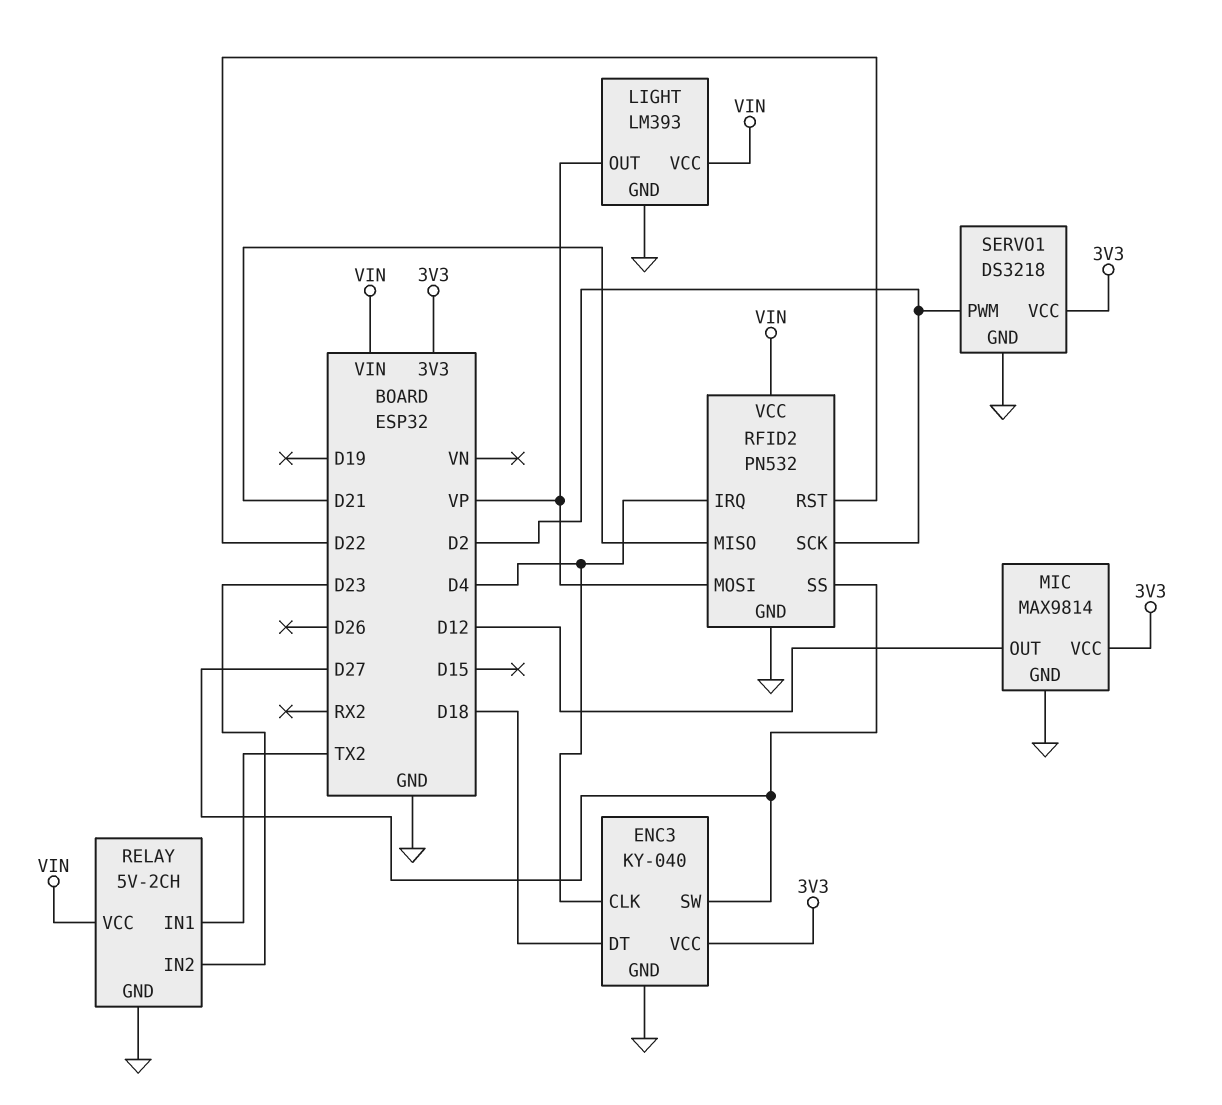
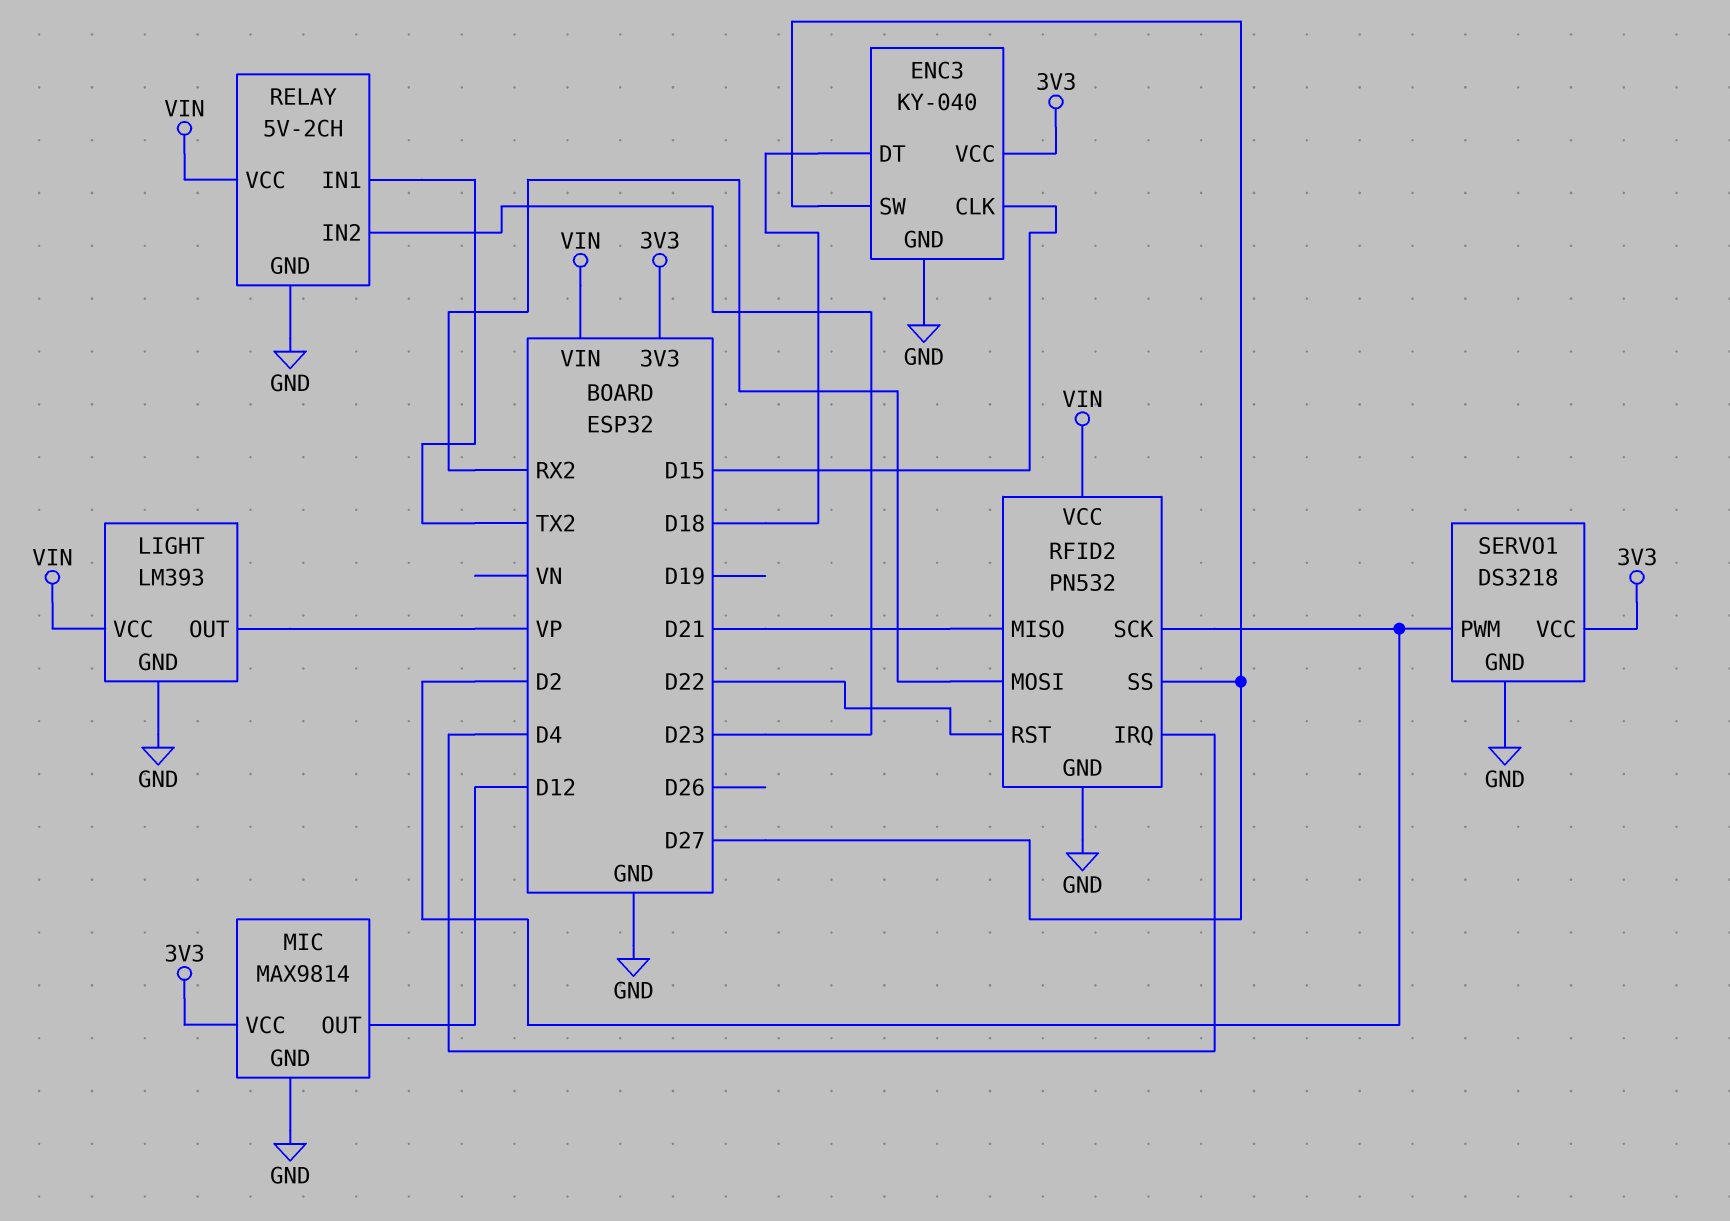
ENC3 pin CLK: D4 -> D15
RFID2 pin MOSI: VP -> RX2

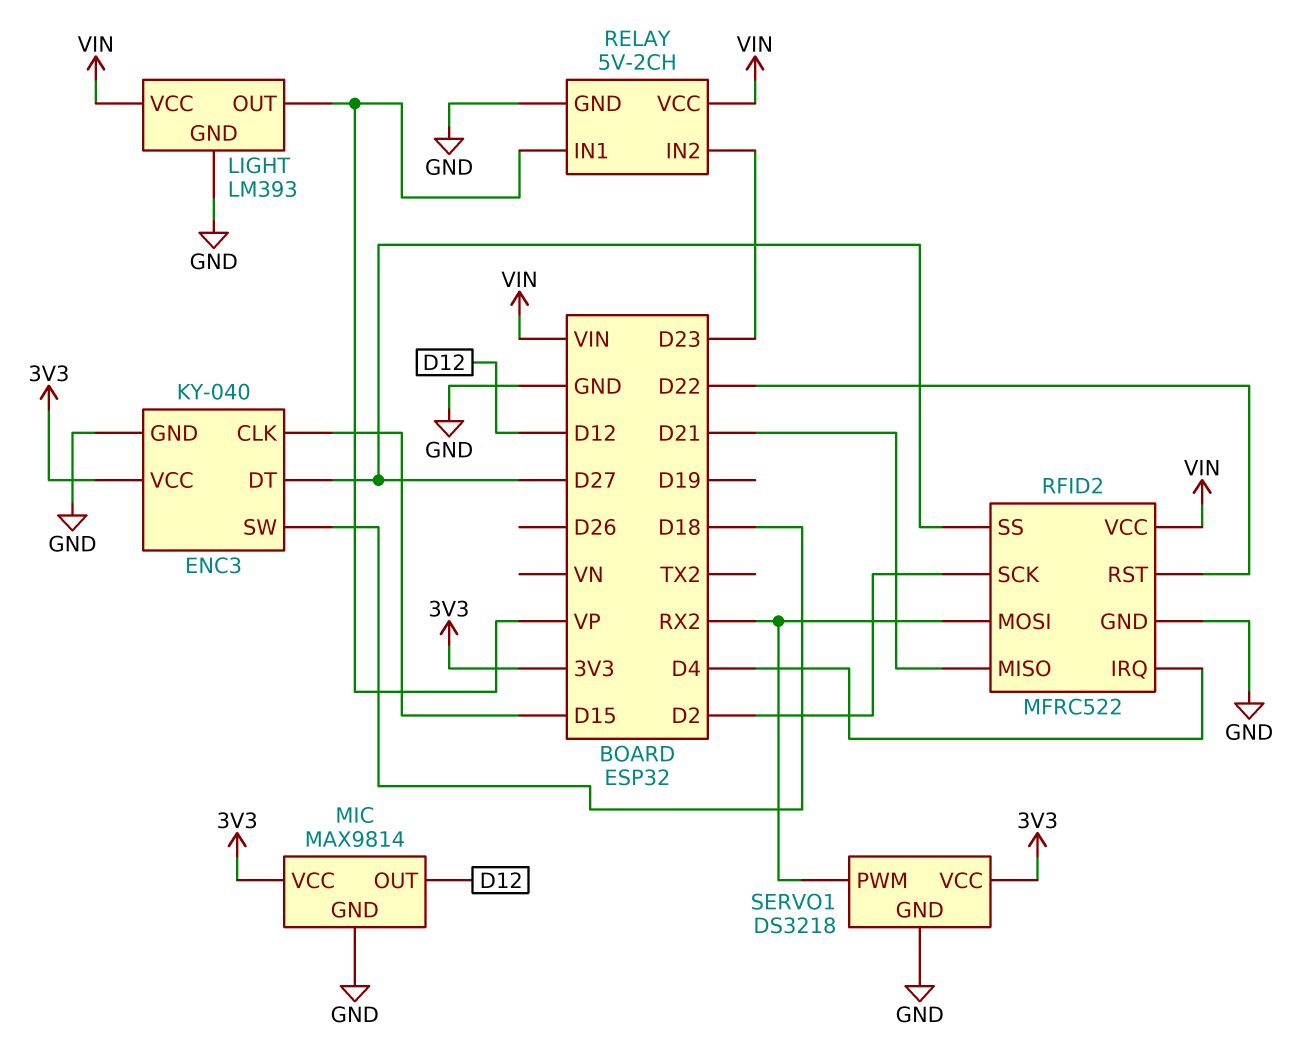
ENC3 pin DT: D18 -> D27
ENC3 pin SW: D27 -> D18
RELAY pin IN1: TX2 -> VP
RFID2: PN532 -> MFRC522
SERVO1 pin PWM: D2 -> RX2

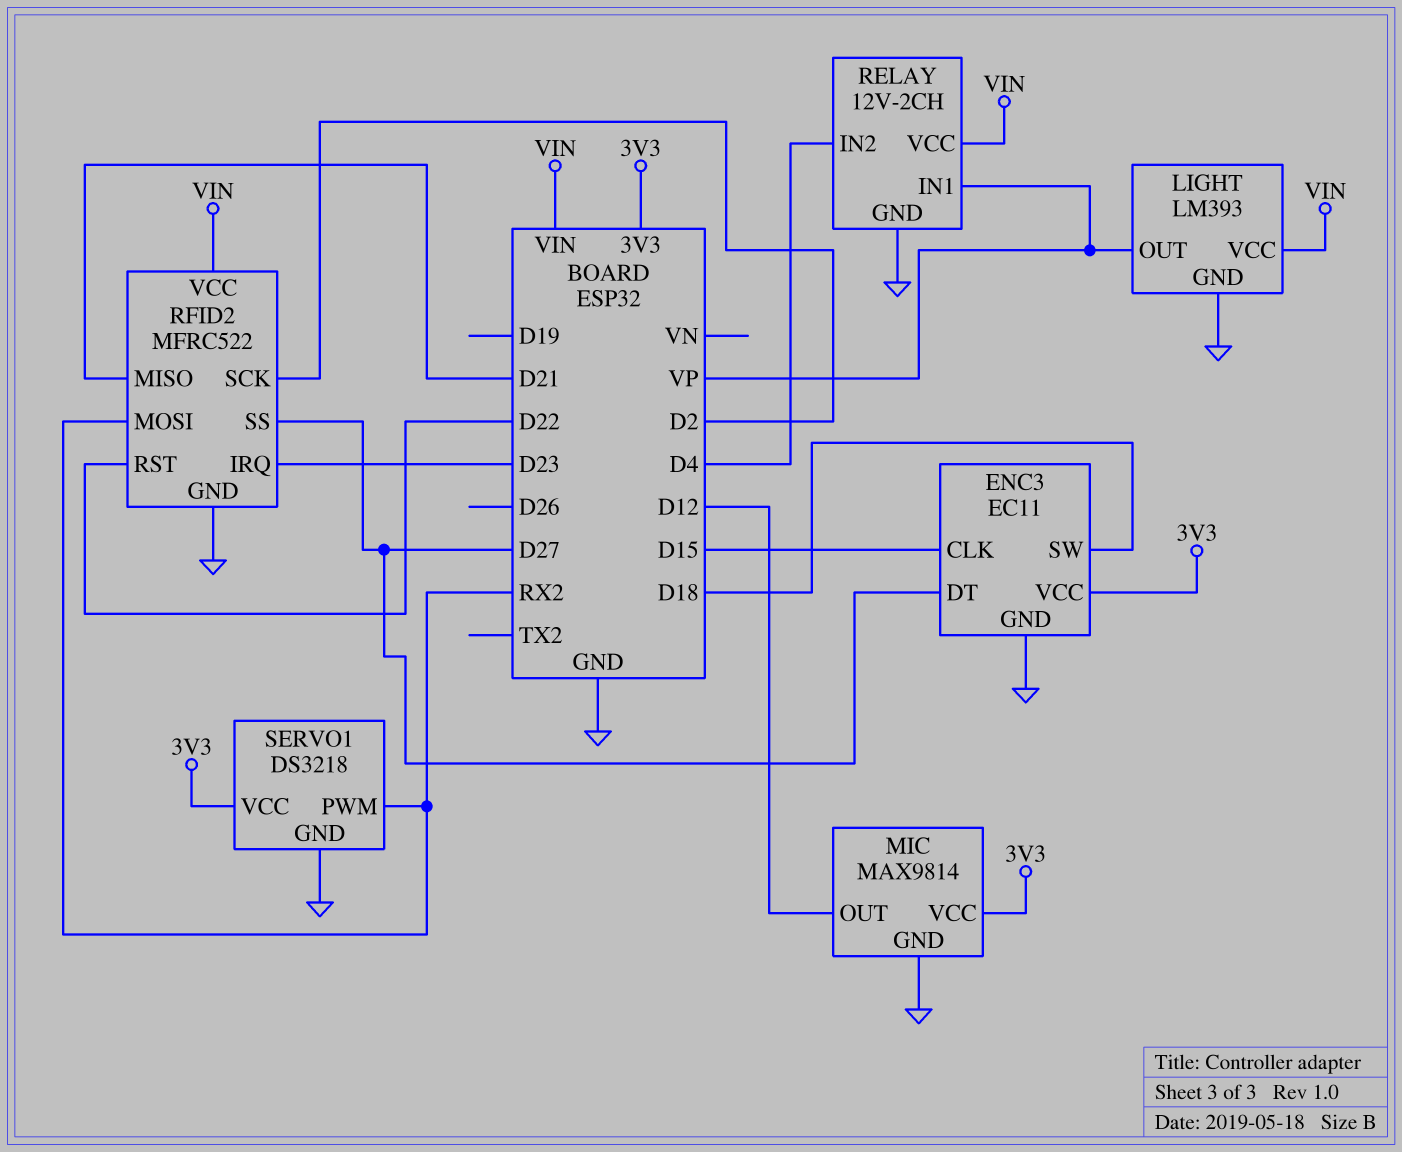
ENC3: KY-040 -> EC11
RELAY: 5V-2CH -> 12V-2CH
RELAY pin IN2: D23 -> D4
RFID2 pin IRQ: D4 -> D23

